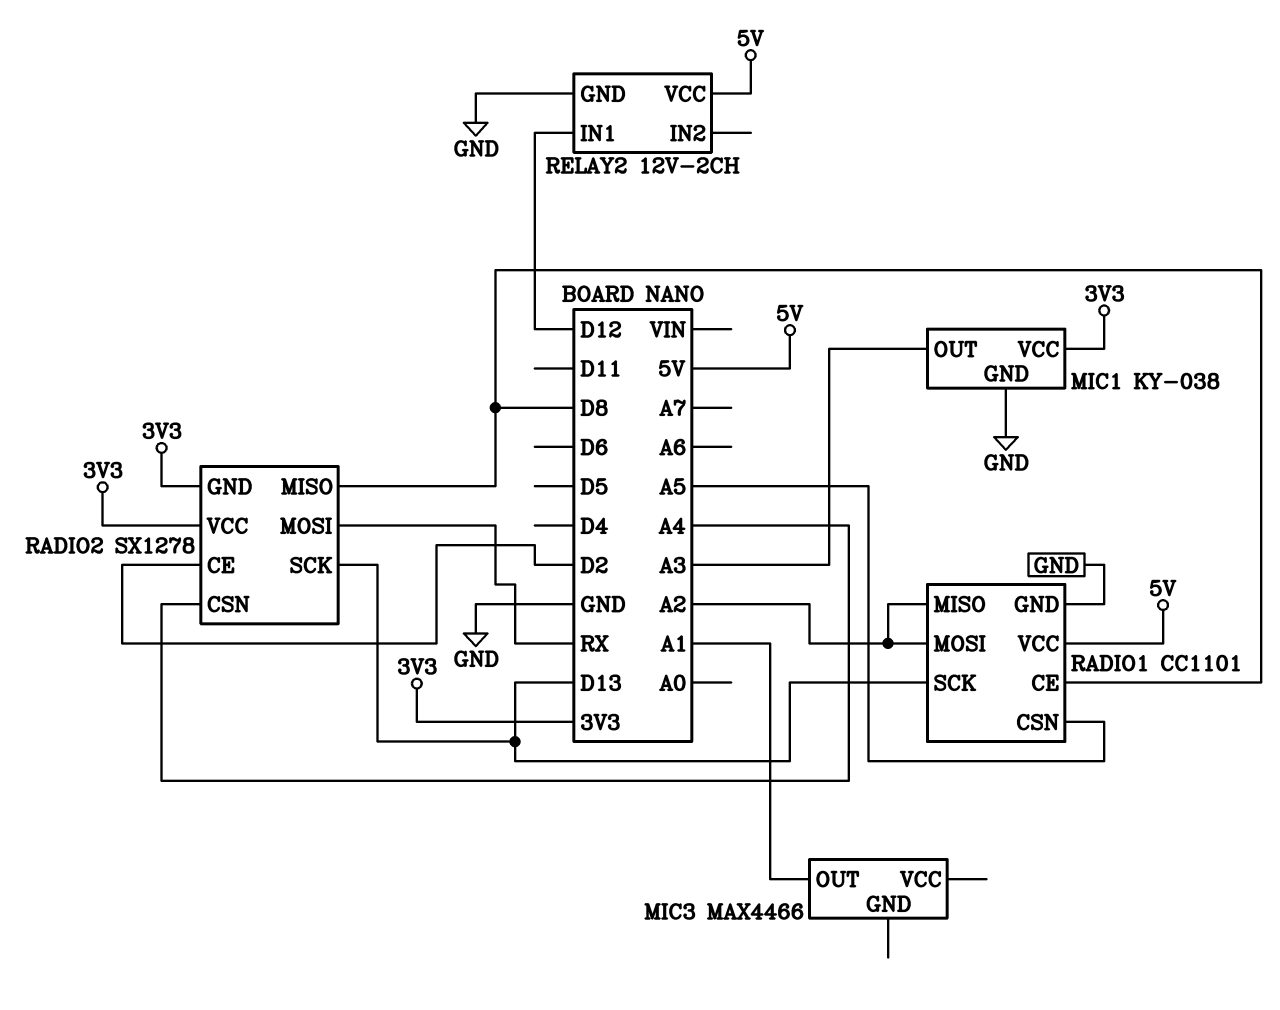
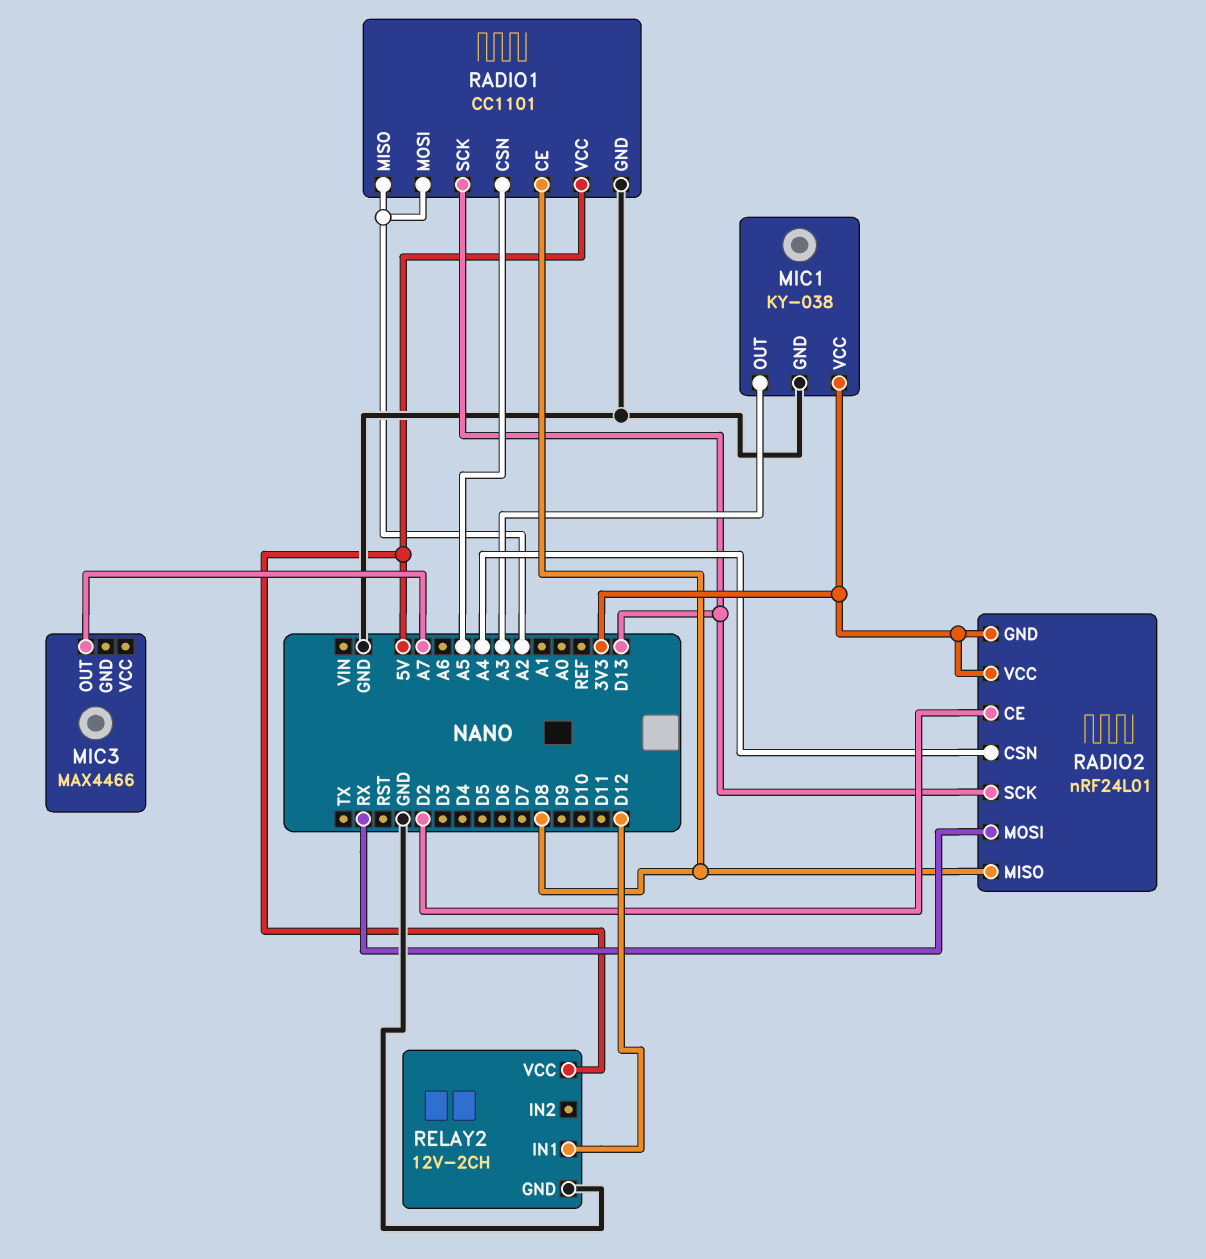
MIC3 pin OUT: A1 -> A7
RADIO2: SX1278 -> nRF24L01

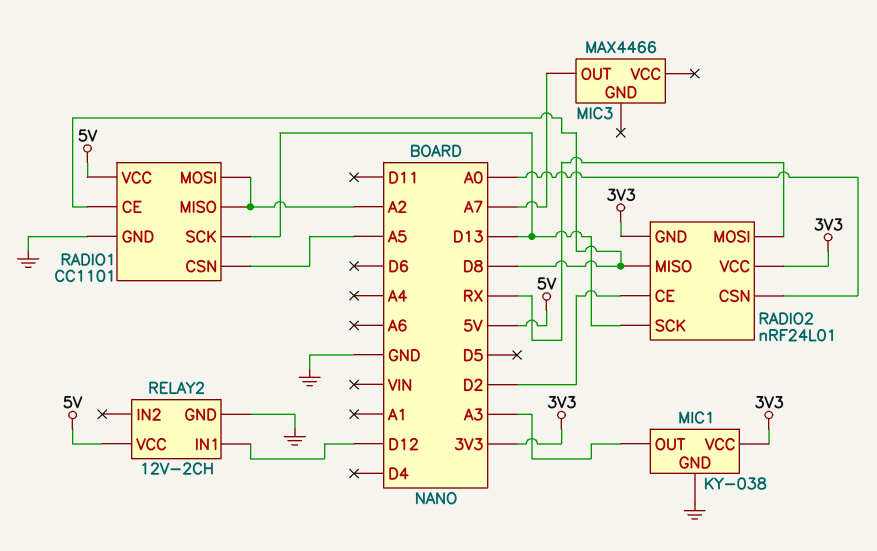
RADIO2 pin CSN: A4 -> A0

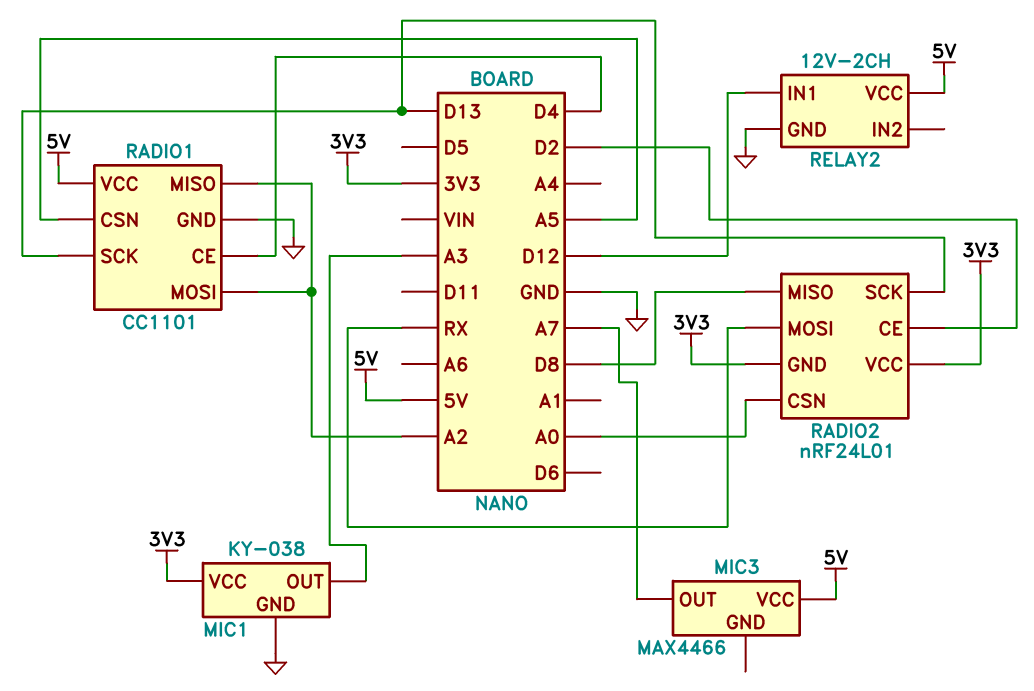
MIC3 pin VCC: none -> 5V
RADIO1 pin CE: D8 -> D4

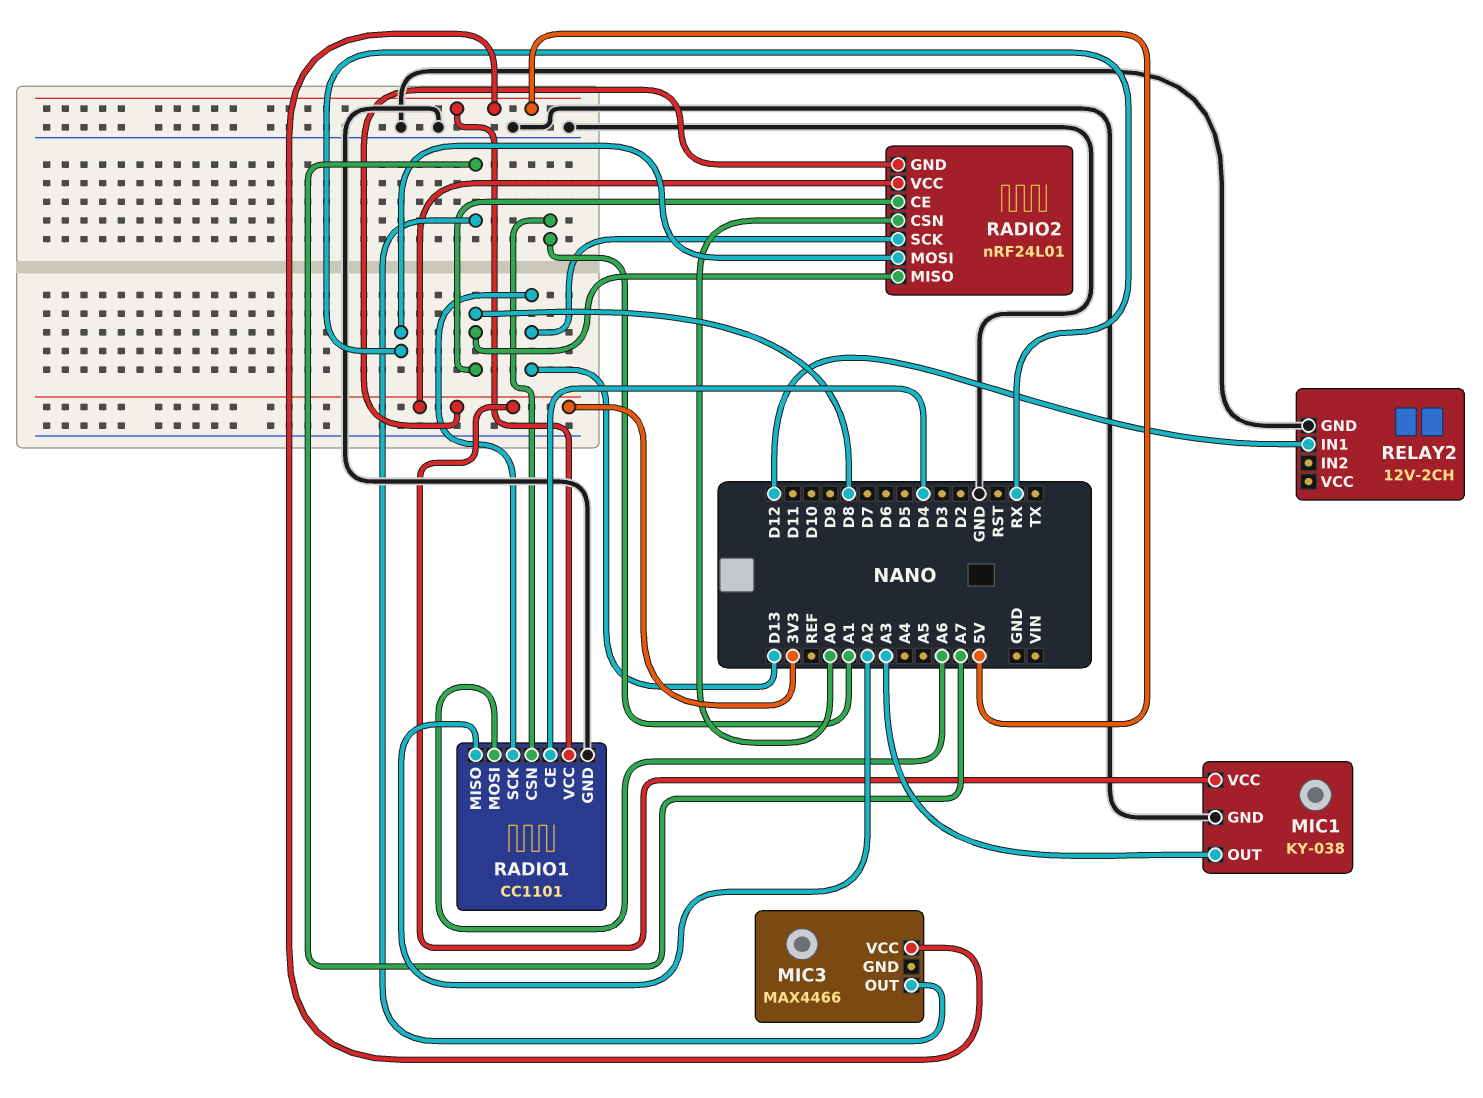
RADIO1 pin CSN: A5 -> A1
RADIO1 pin MOSI: A2 -> A6
RADIO2 pin CE: D2 -> D8
RELAY2 pin VCC: 5V -> none

